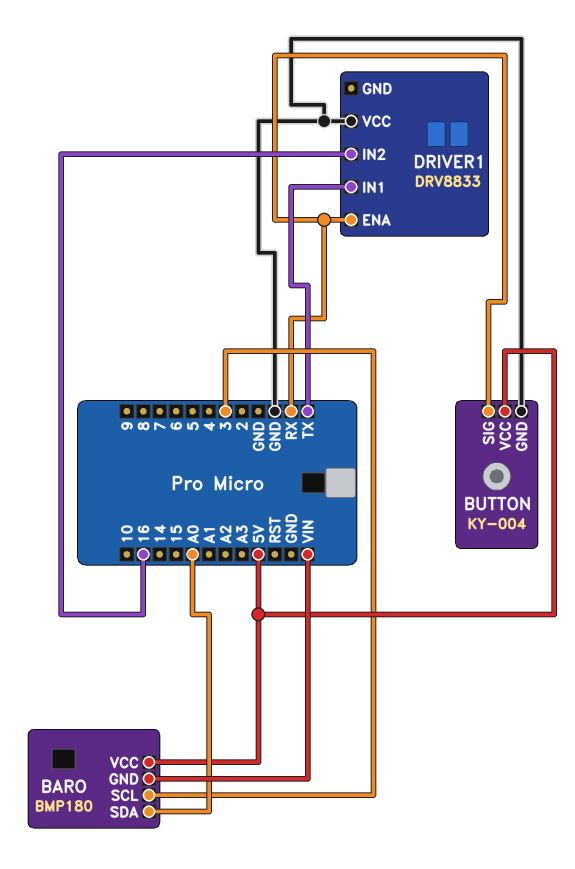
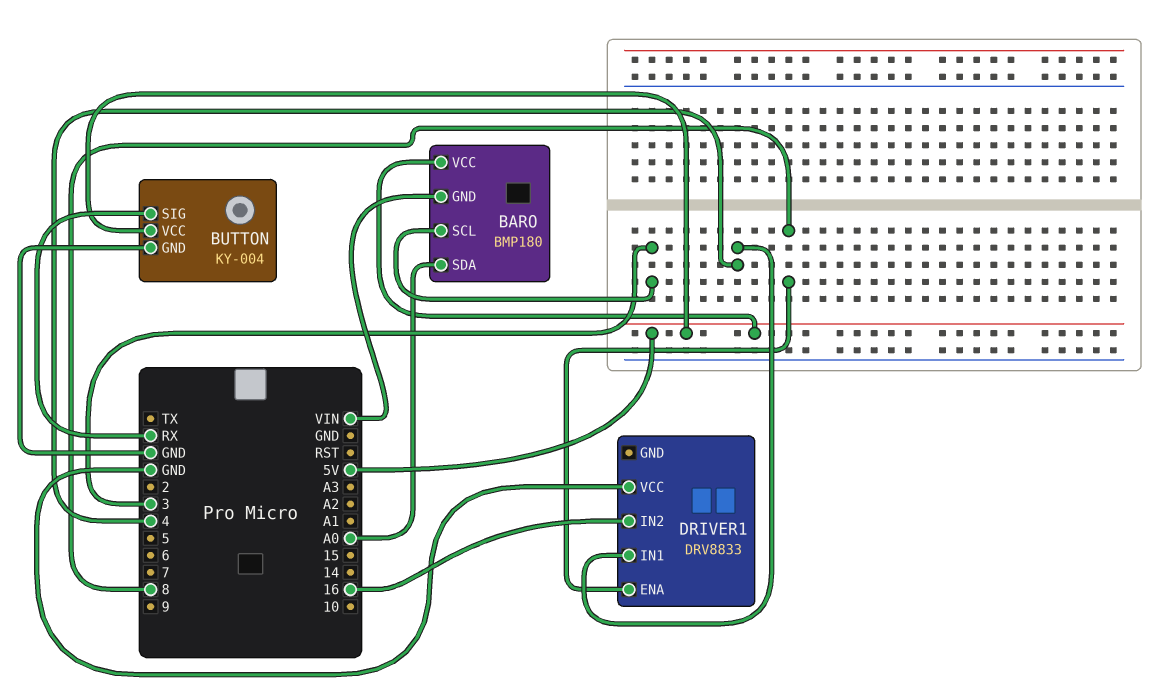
DRIVER1 pin ENA: RX -> 8
DRIVER1 pin IN1: TX -> 4

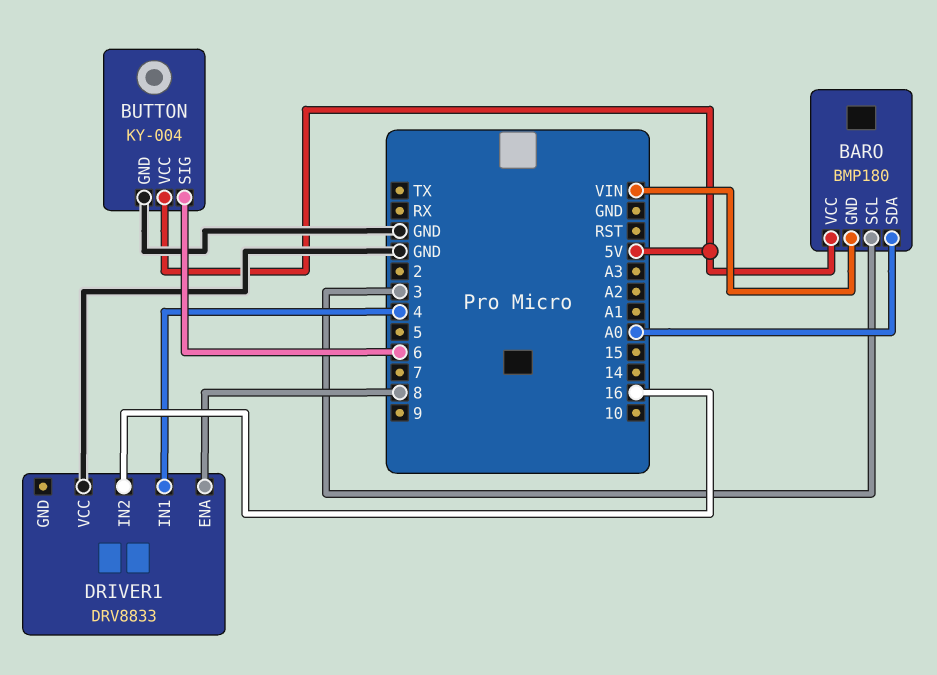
BUTTON pin SIG: RX -> 6

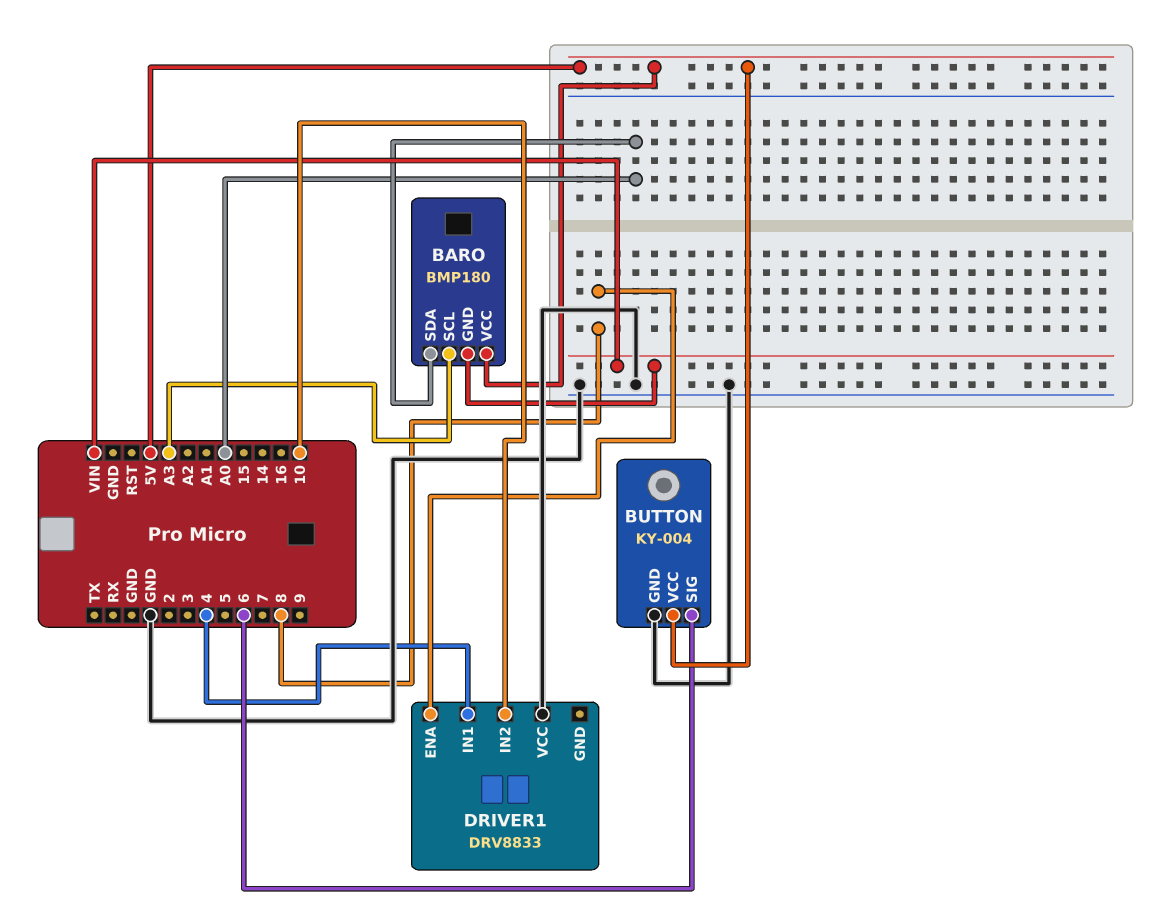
BARO pin SCL: 3 -> A3
DRIVER1 pin IN2: 16 -> 10

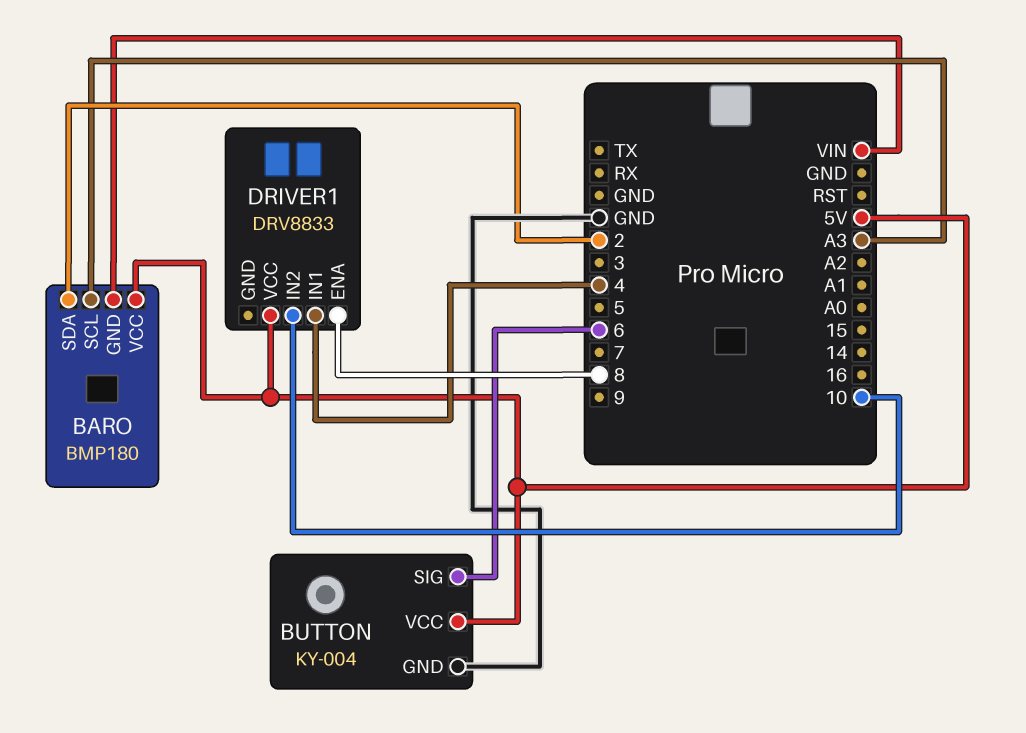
BARO pin SDA: A0 -> 2
DRIVER1 pin VCC: GND -> 5V

